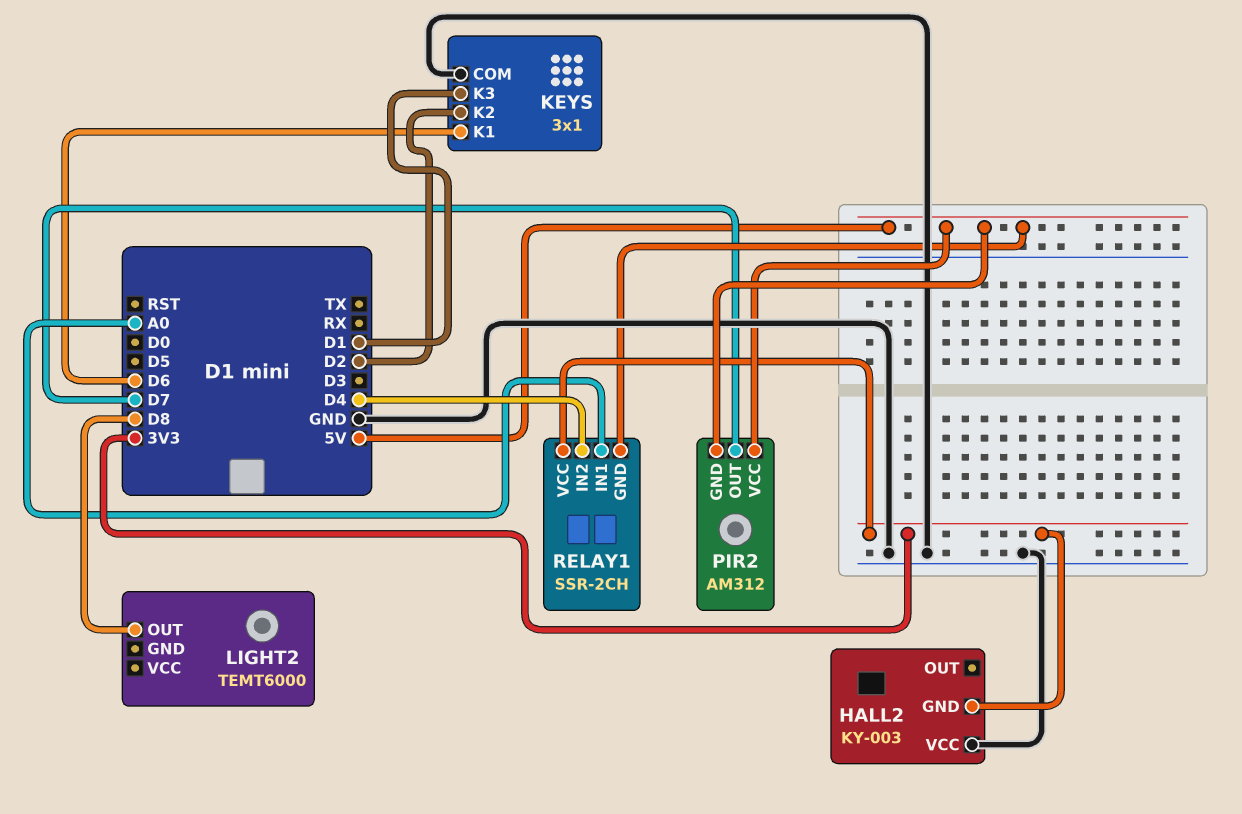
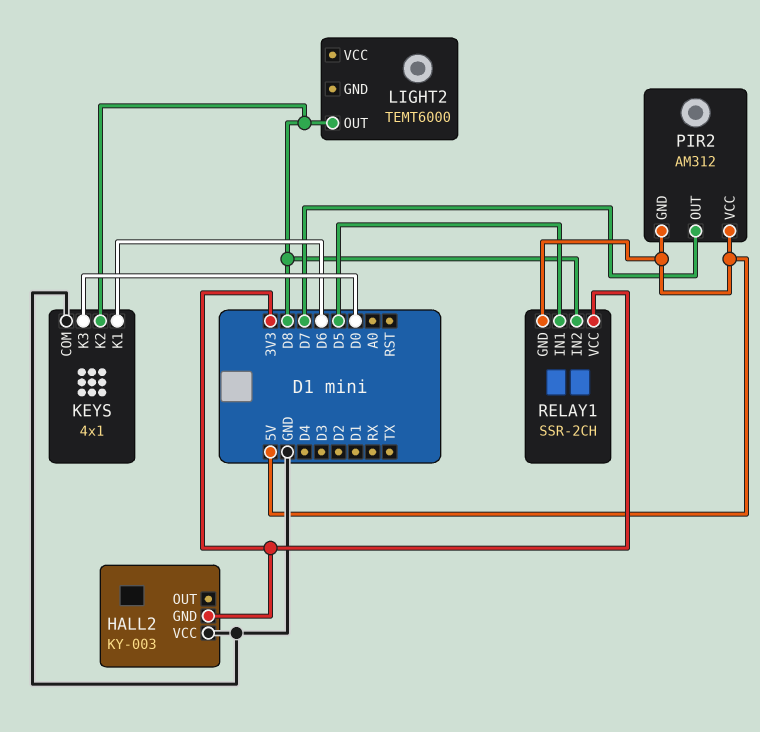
KEYS: 3x1 -> 4x1
KEYS pin K2: D2 -> D8
KEYS pin K3: D1 -> D0
RELAY1 pin IN1: A0 -> D5
RELAY1 pin IN2: D4 -> D8

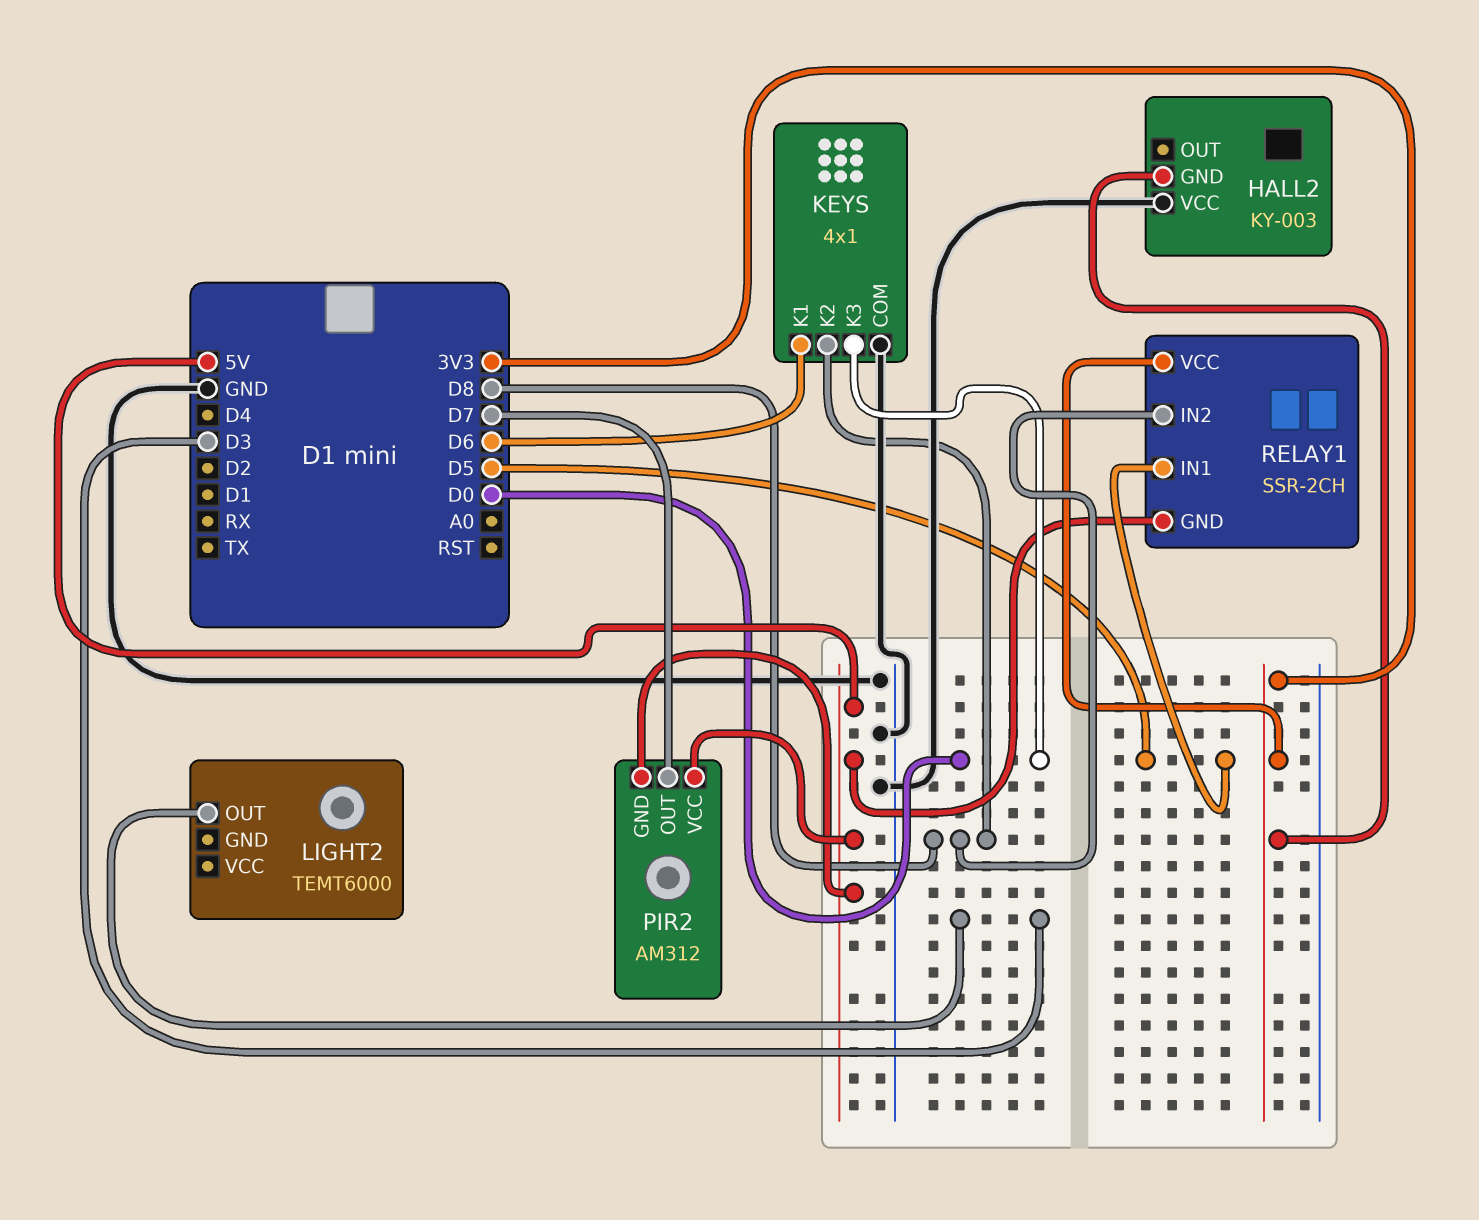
LIGHT2 pin OUT: D8 -> D3

